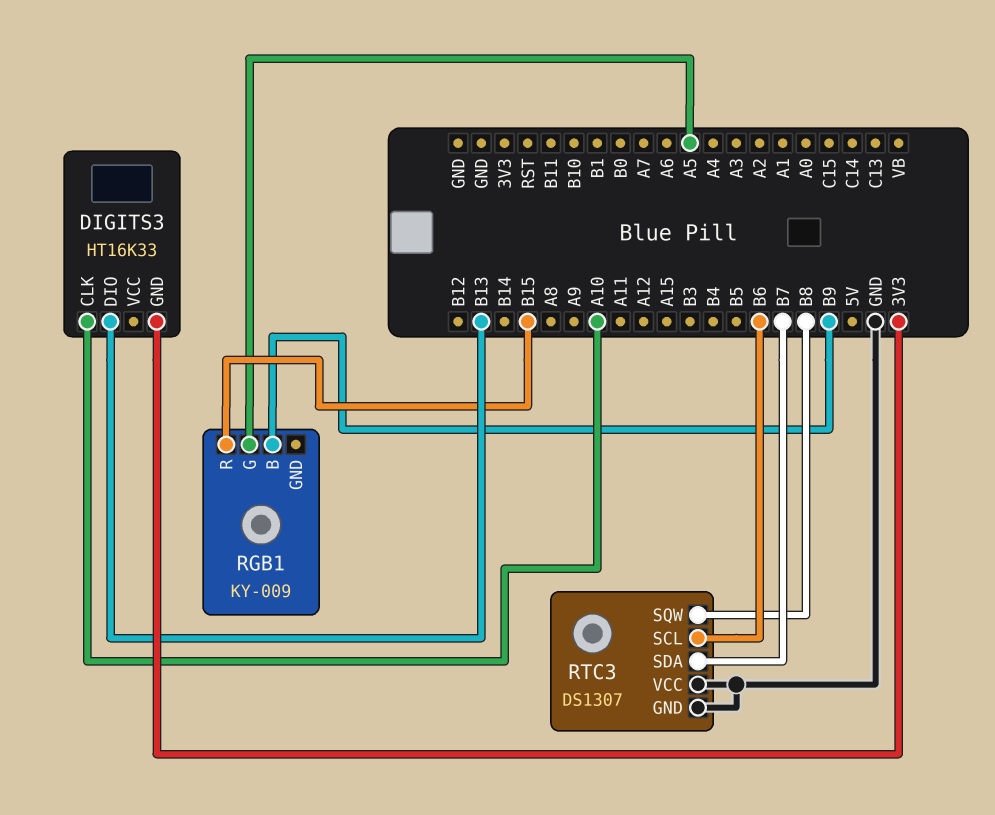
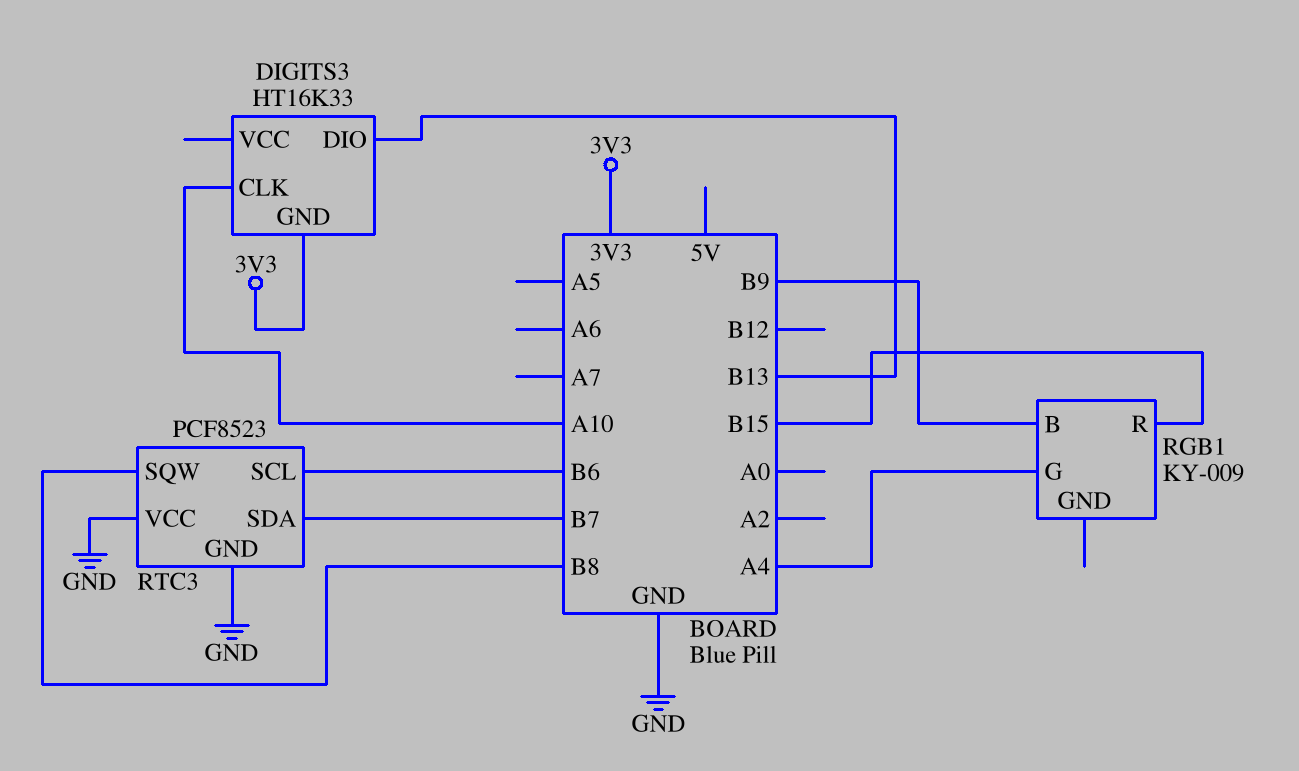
RGB1 pin G: A5 -> A4
RTC3: DS1307 -> PCF8523

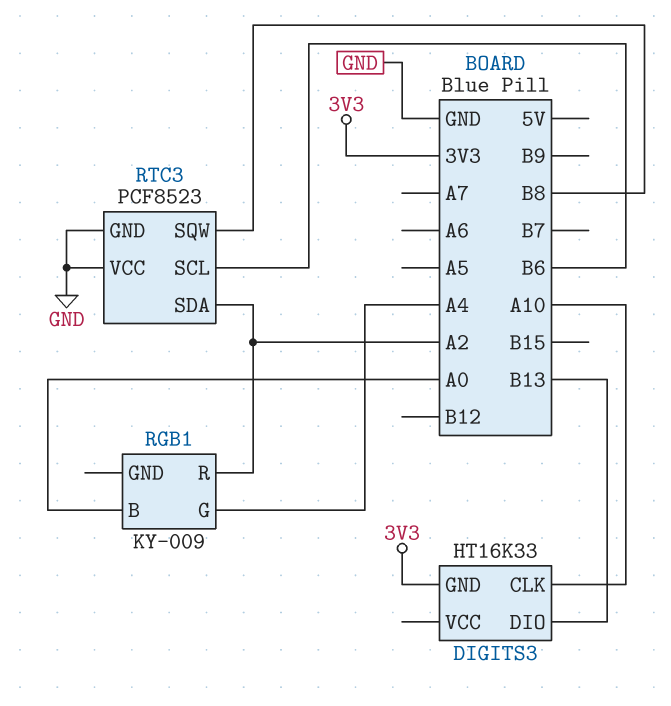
RGB1 pin B: B9 -> A0
RGB1 pin R: B15 -> A2
RTC3 pin SDA: B7 -> A2

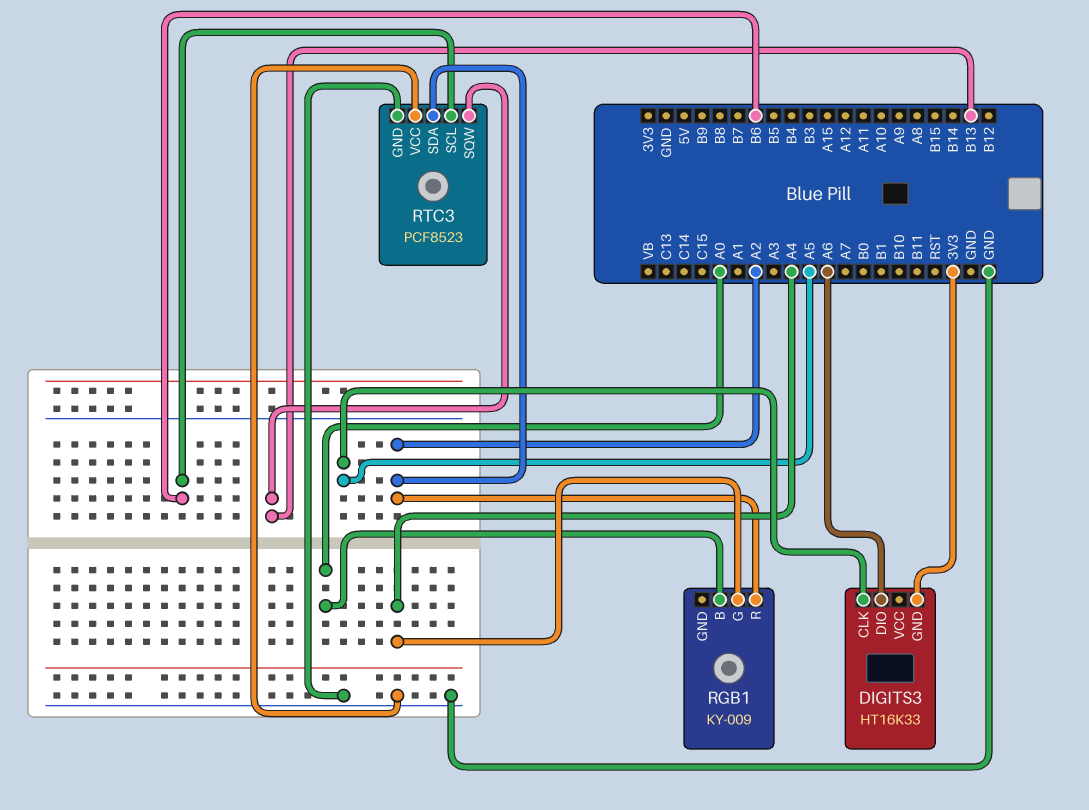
DIGITS3 pin CLK: A10 -> A5
DIGITS3 pin DIO: B13 -> A6
RTC3 pin SQW: B8 -> B13

